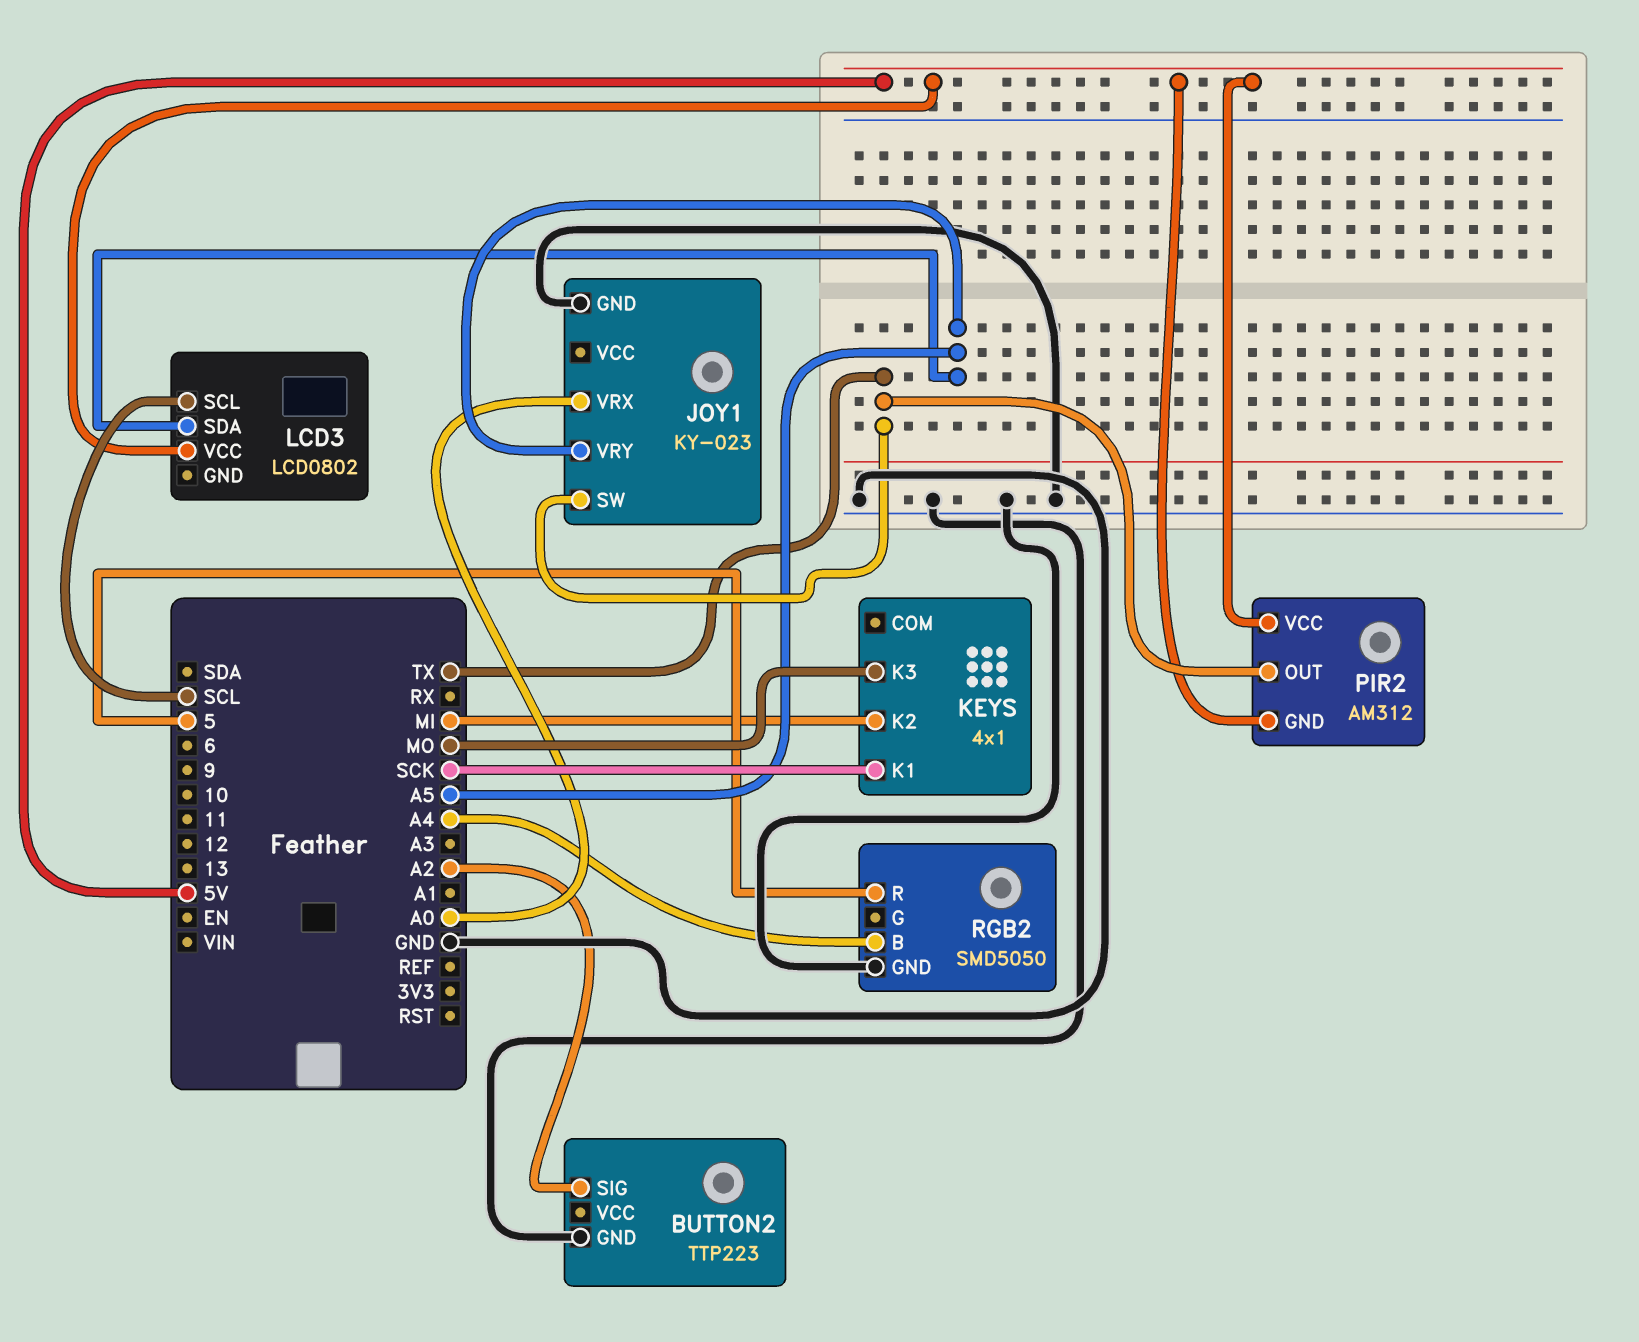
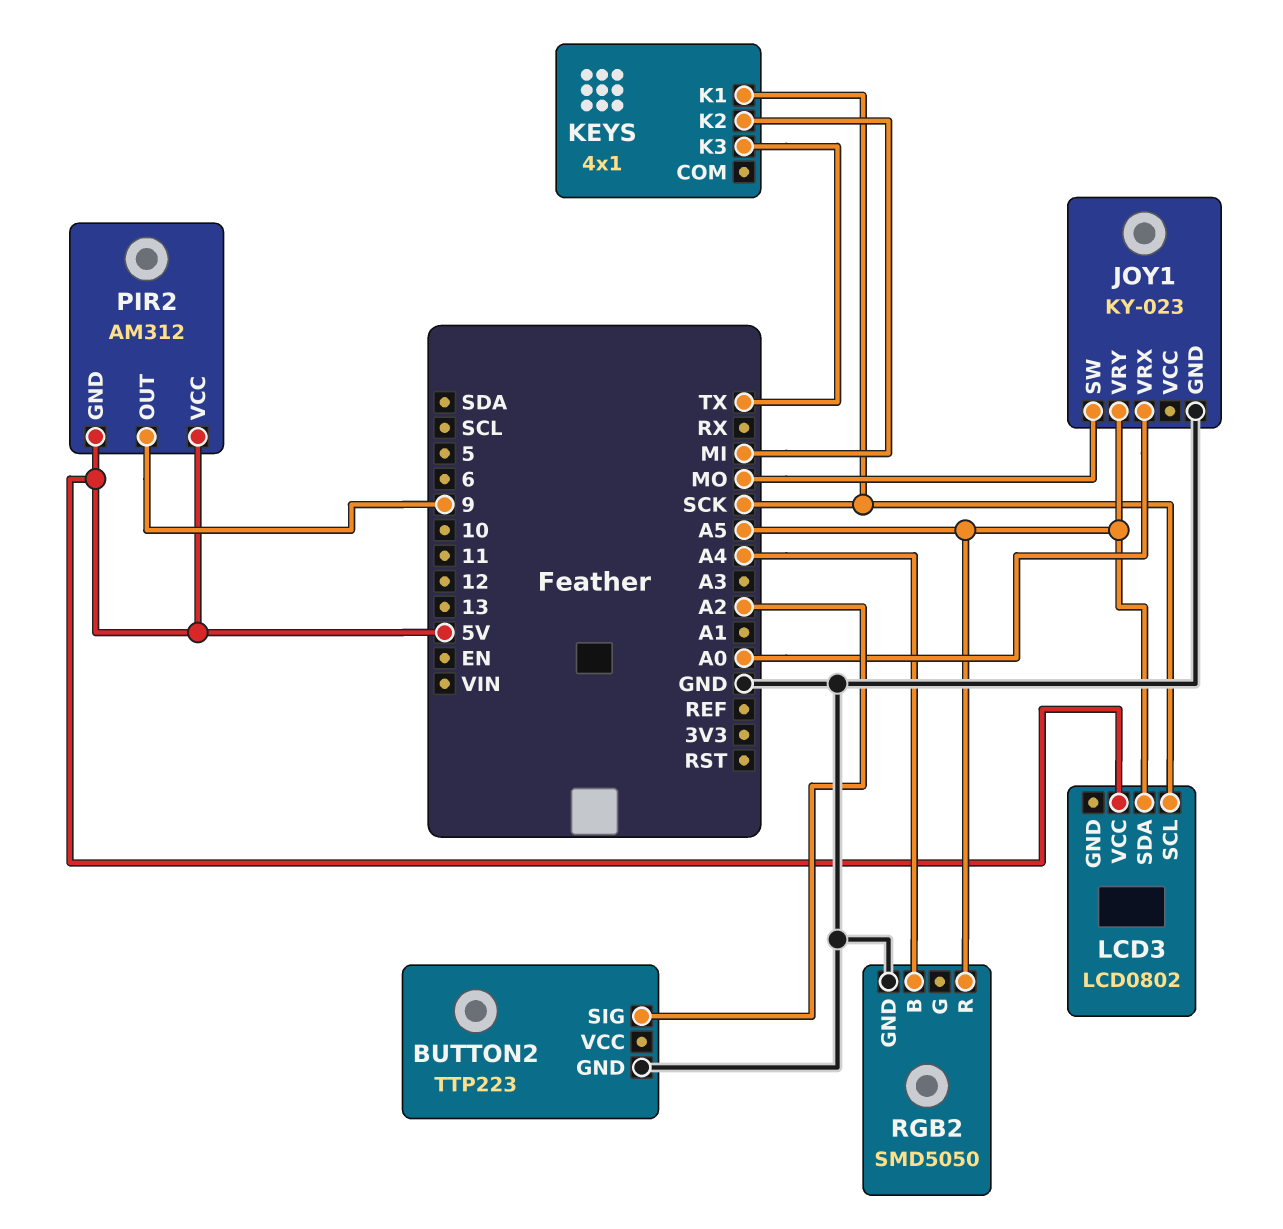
JOY1 pin SW: TX -> MO
KEYS pin K3: MO -> TX
LCD3 pin SCL: SCL -> SCK
PIR2 pin OUT: TX -> 9
RGB2 pin R: 5 -> A5

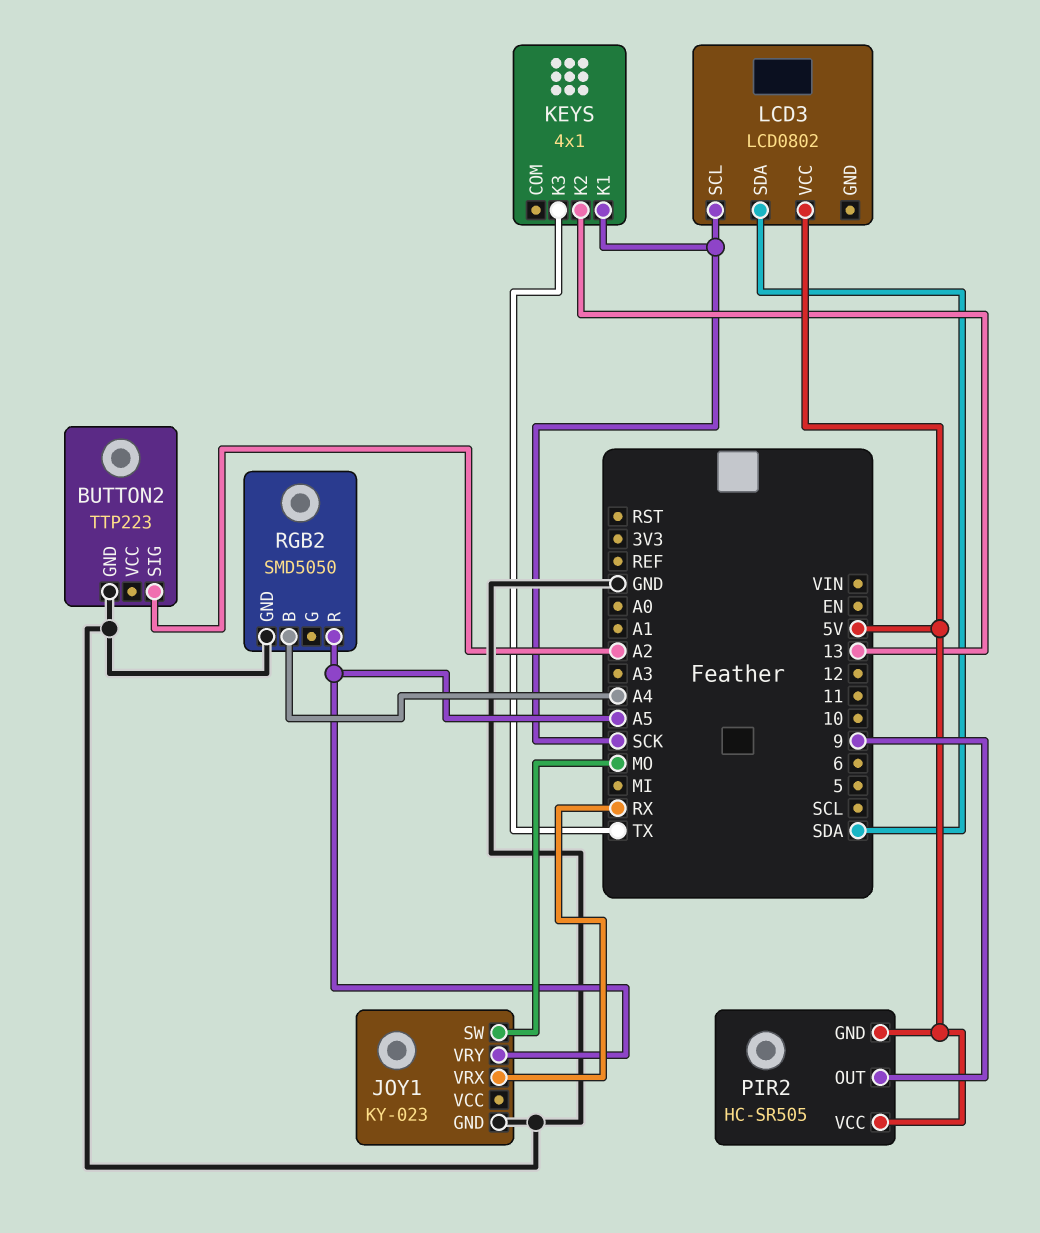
JOY1 pin VRX: A0 -> RX
KEYS pin K2: MI -> 13
LCD3 pin SDA: A5 -> SDA
PIR2: AM312 -> HC-SR505

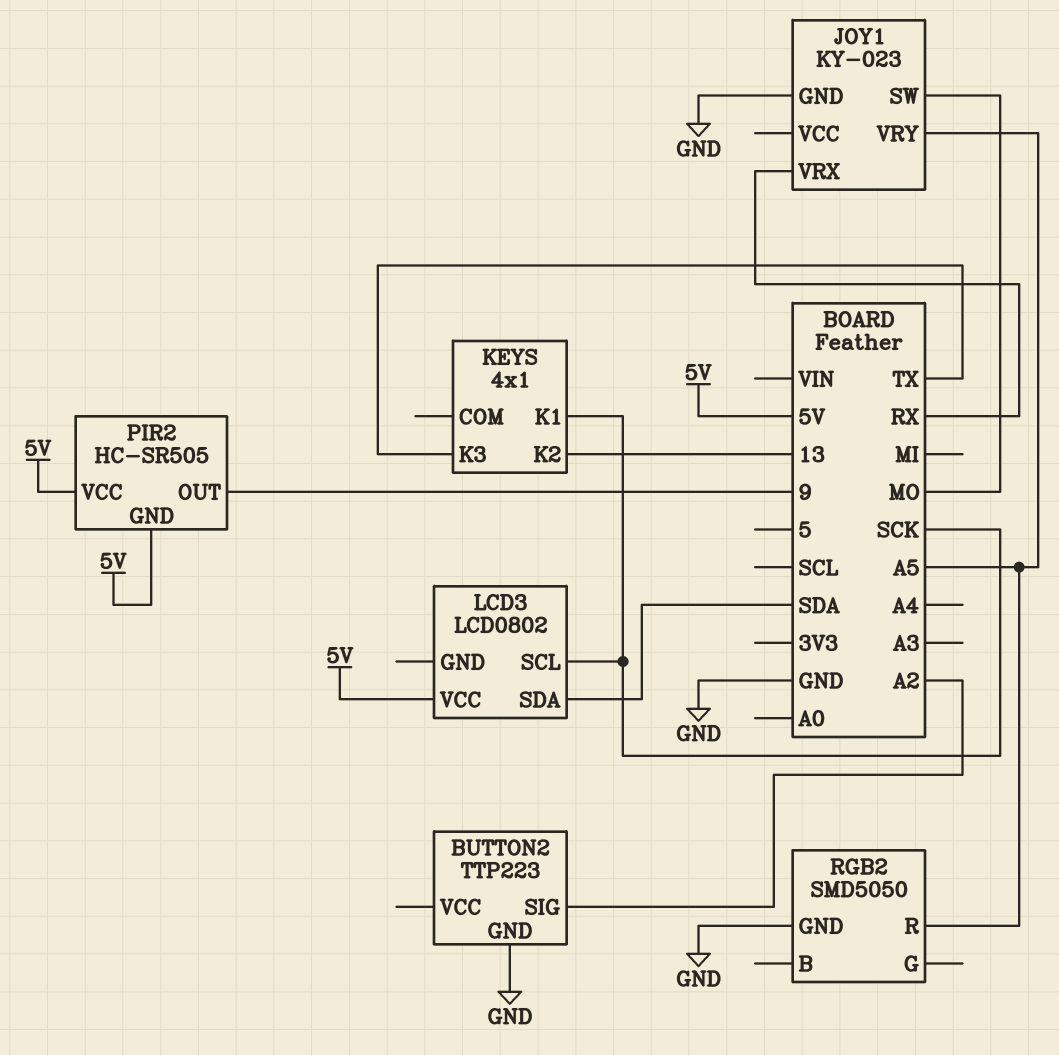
RGB2 pin B: A4 -> none

